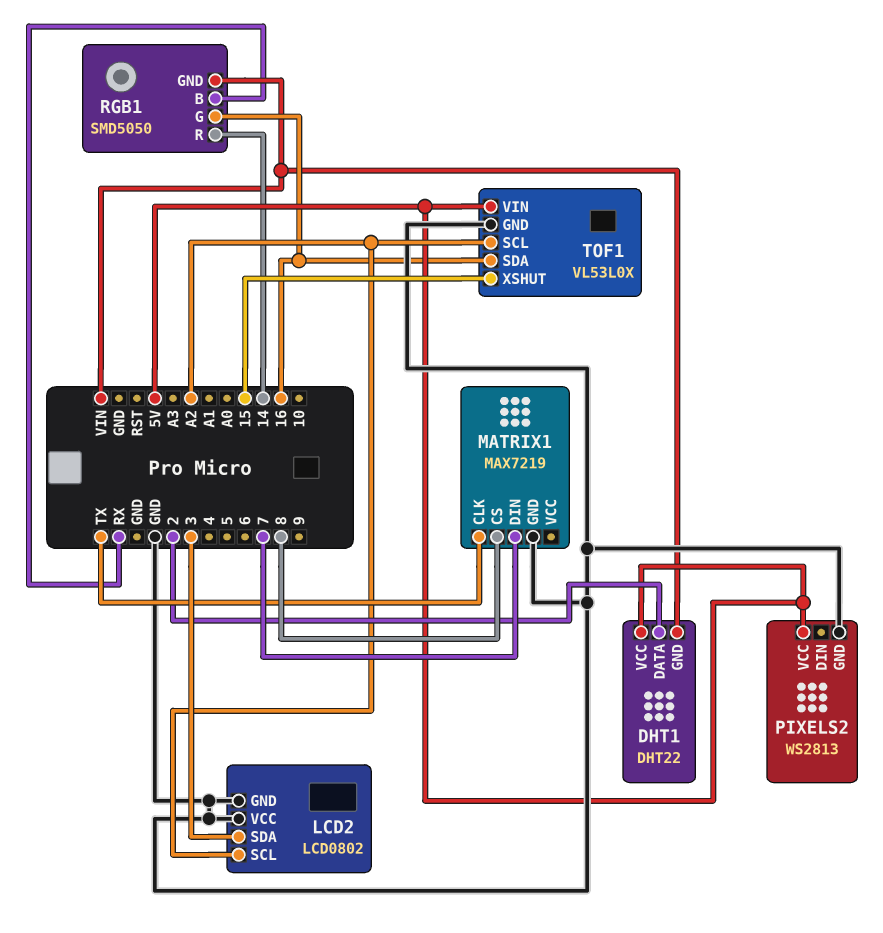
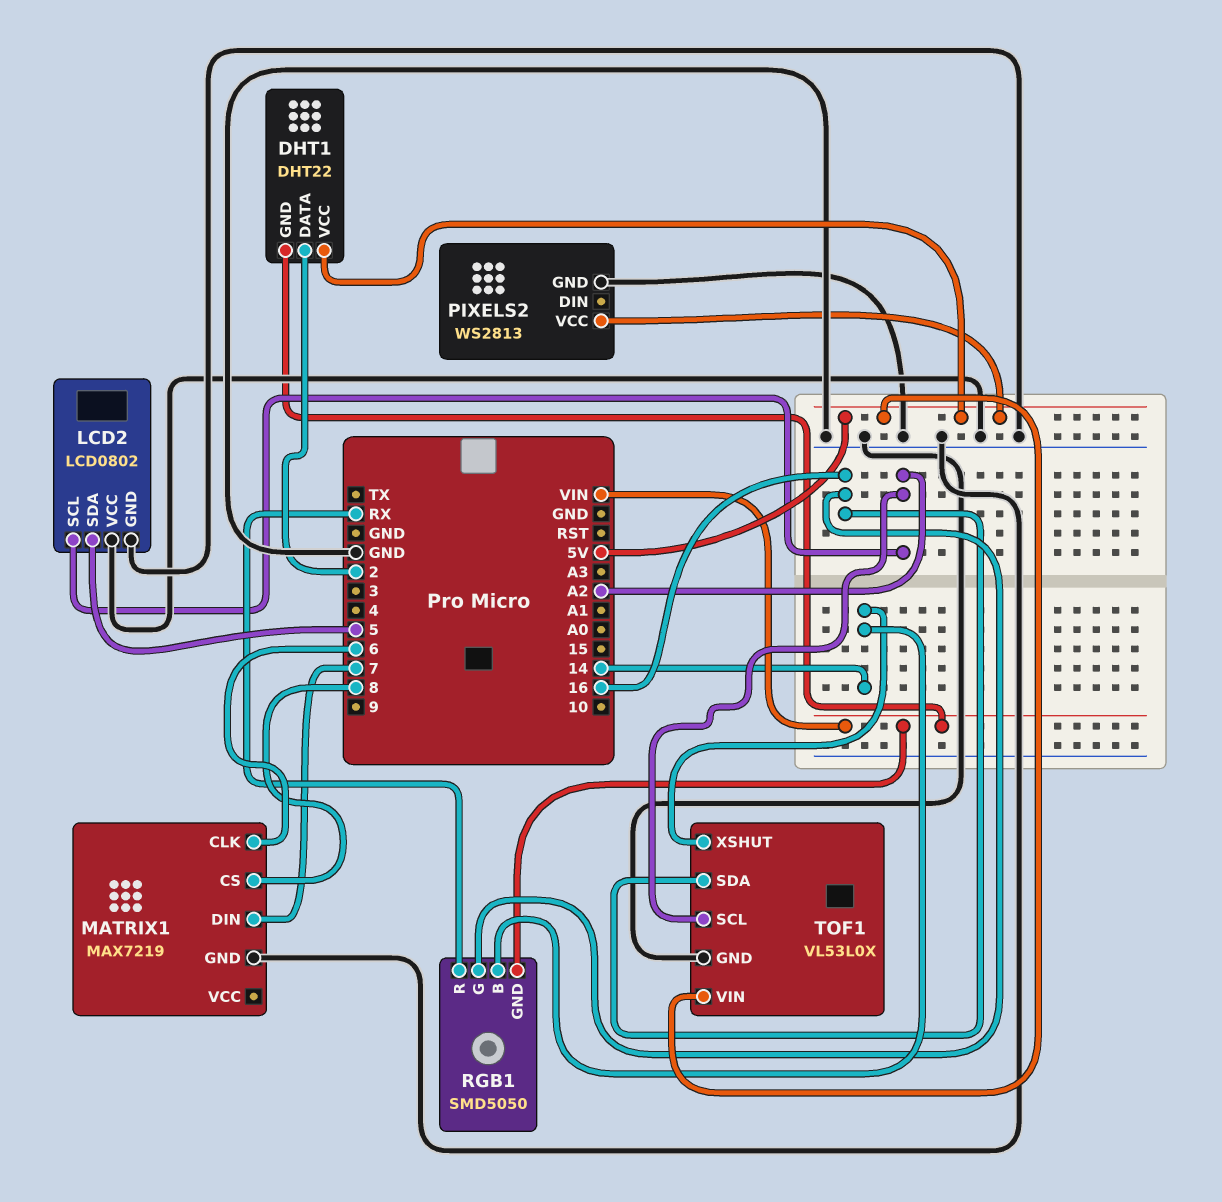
LCD2 pin SDA: 3 -> 5
MATRIX1 pin CLK: TX -> 6
RGB1 pin B: RX -> 14
RGB1 pin R: 14 -> RX
TOF1 pin XSHUT: 15 -> 14

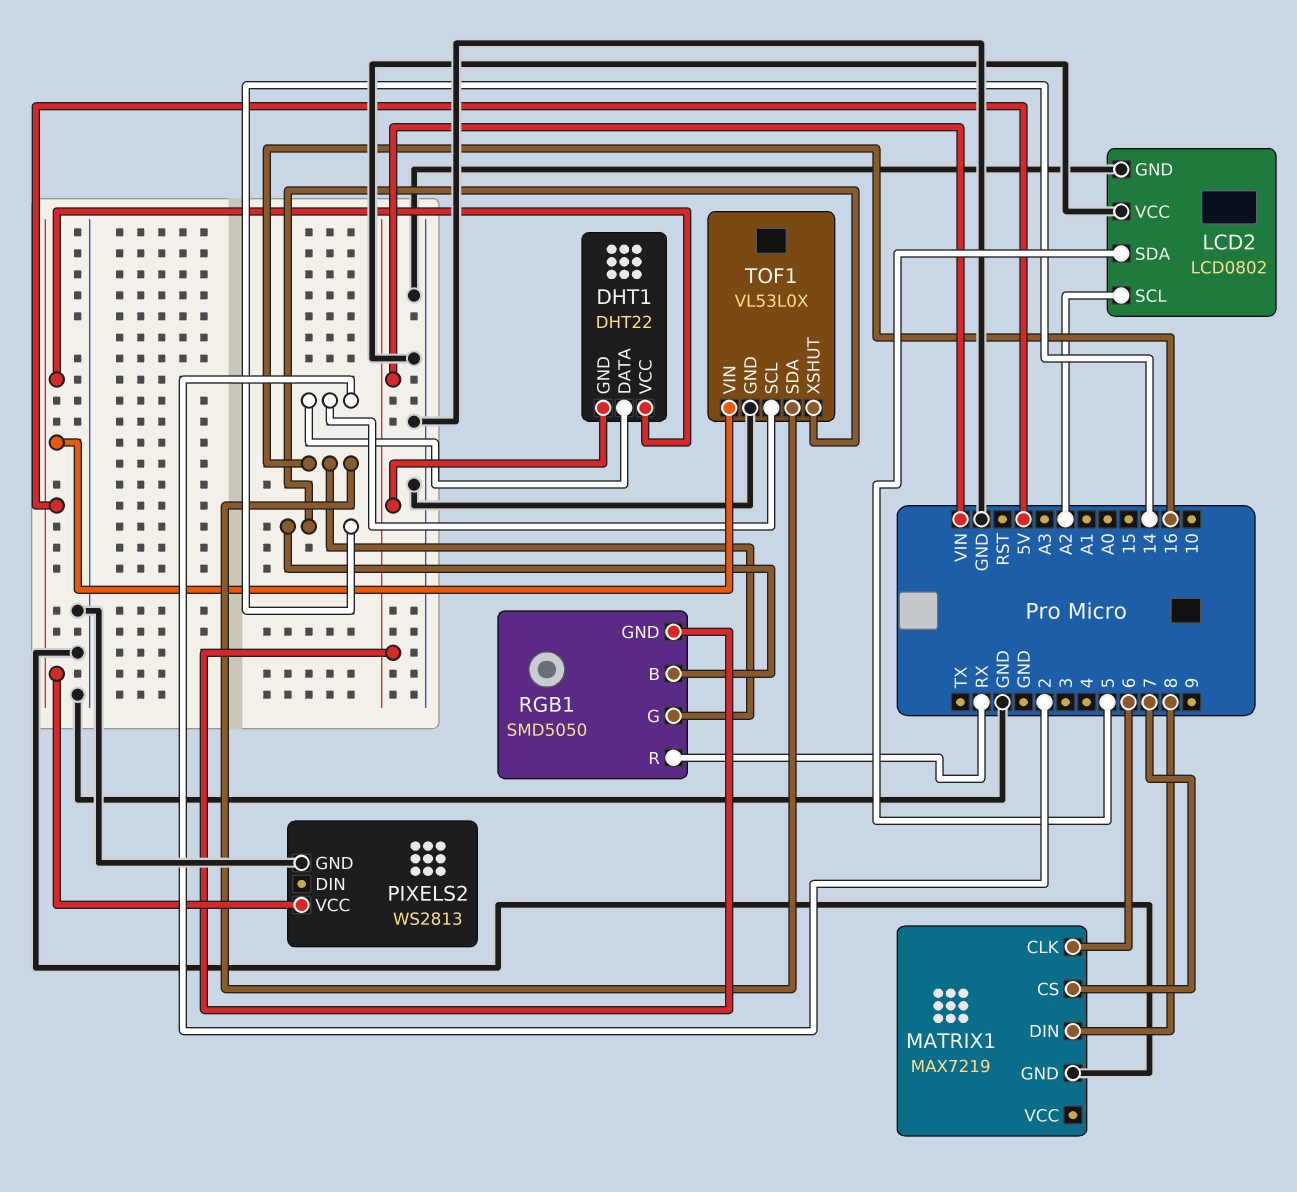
MATRIX1 pin CS: 8 -> 7
MATRIX1 pin DIN: 7 -> 8
TOF1 pin SCL: A2 -> 2

